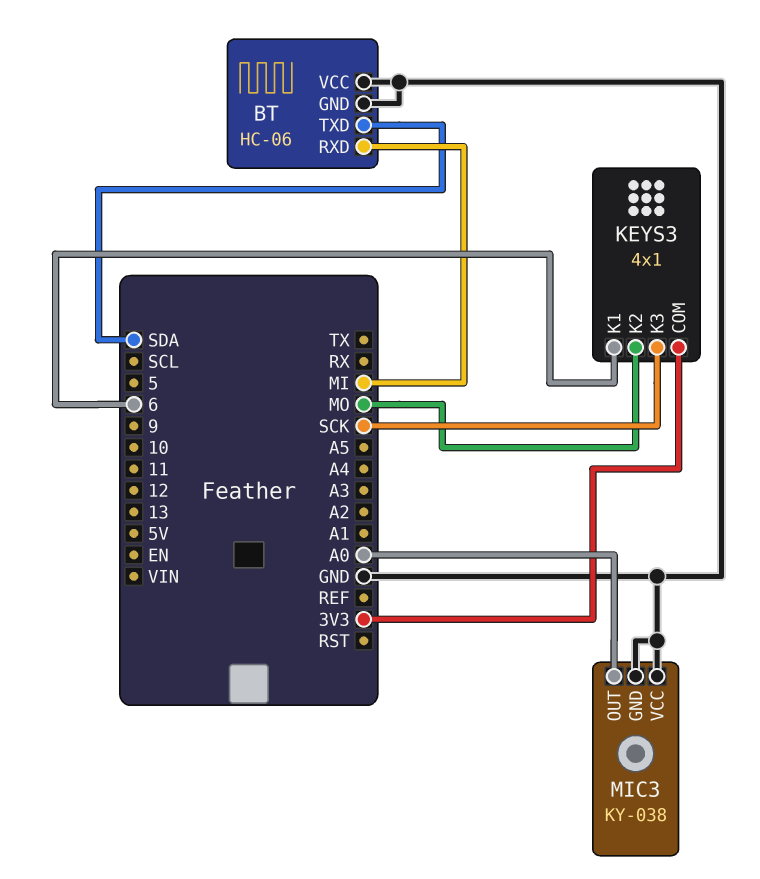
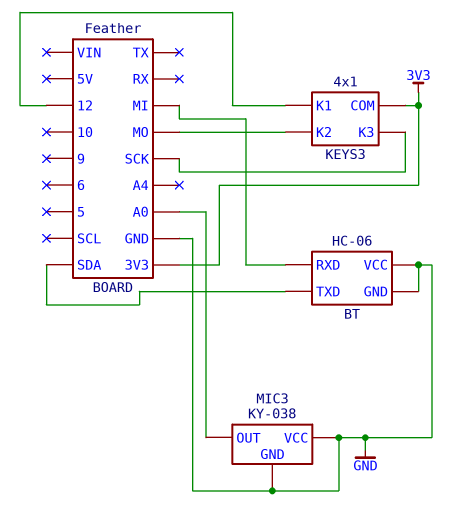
KEYS3 pin K1: 6 -> 12

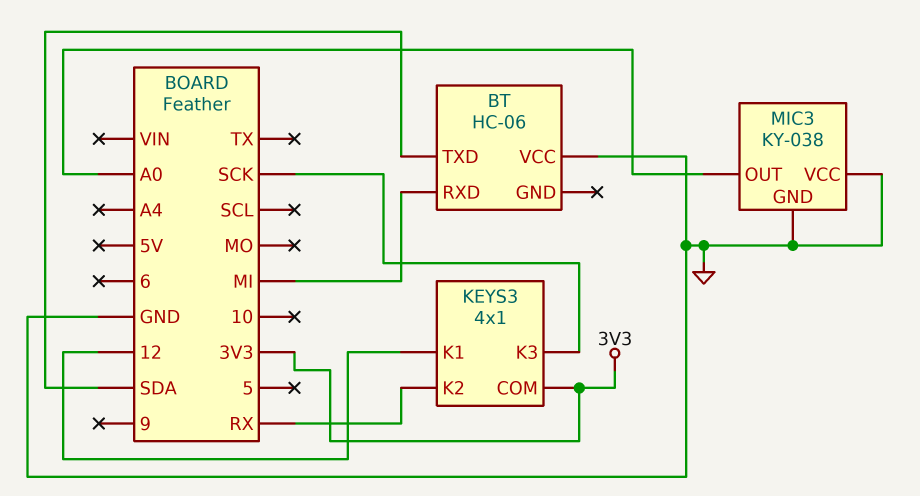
BT pin GND: GND -> none
KEYS3 pin K2: MO -> RX

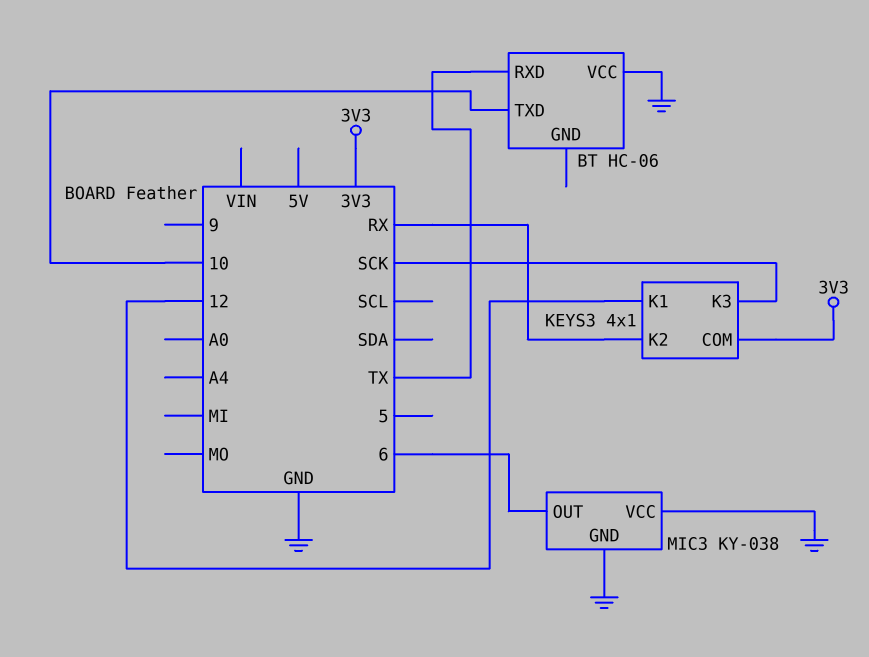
BT pin RXD: MI -> TX
BT pin TXD: SDA -> 10
MIC3 pin OUT: A0 -> 6

